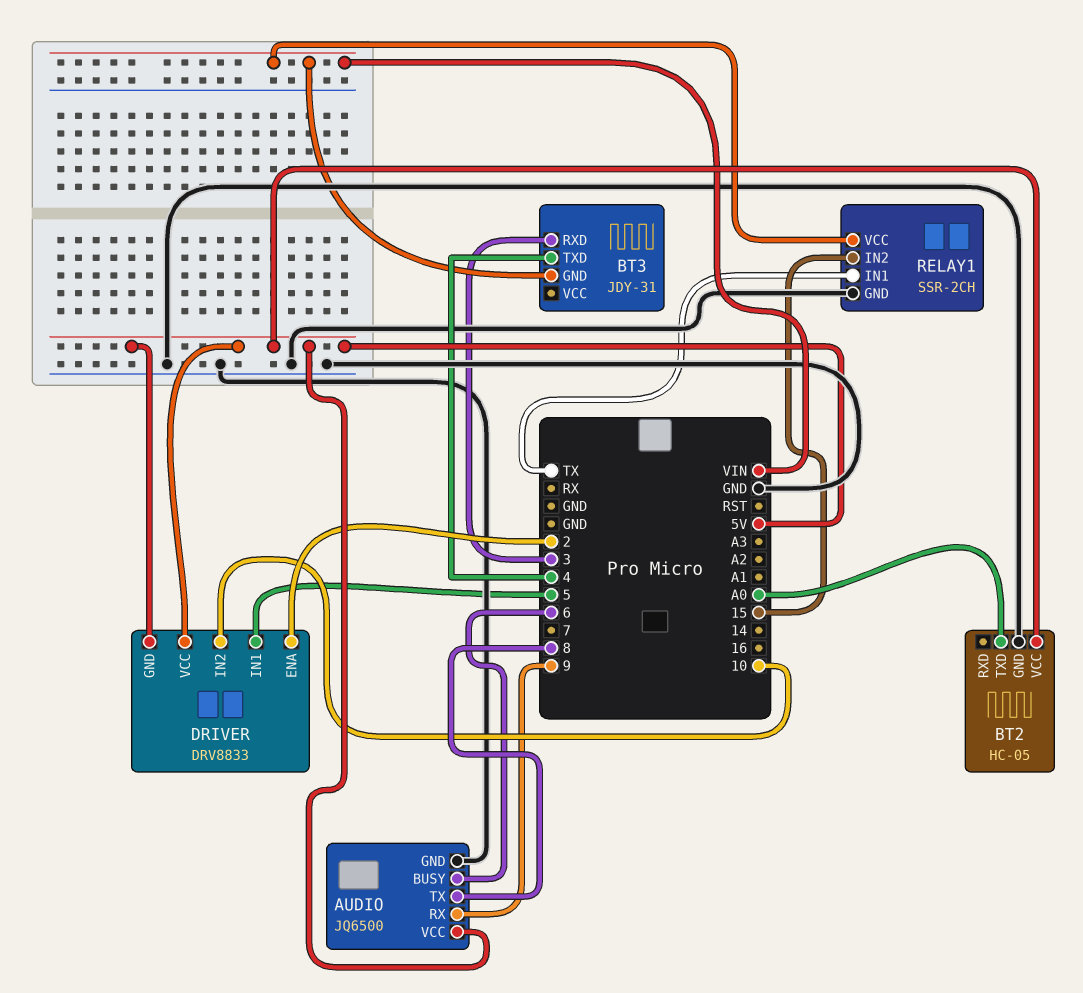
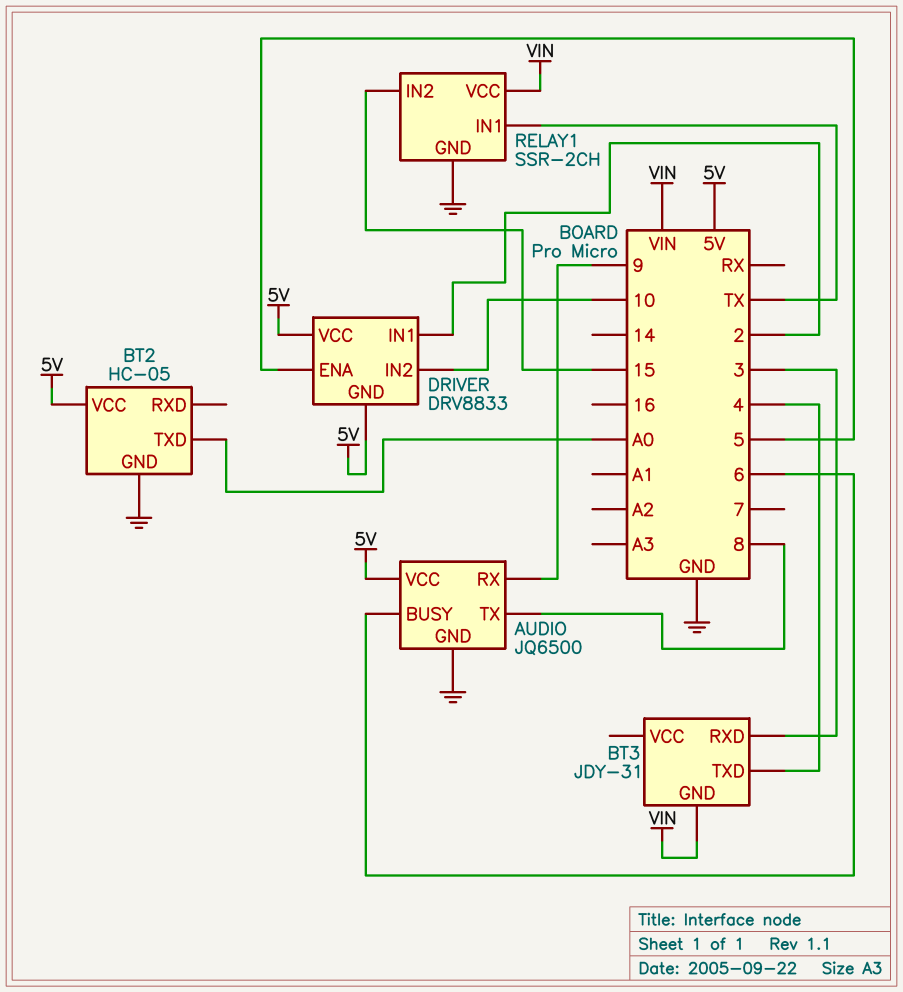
DRIVER pin ENA: 2 -> 5
DRIVER pin IN1: 5 -> 2

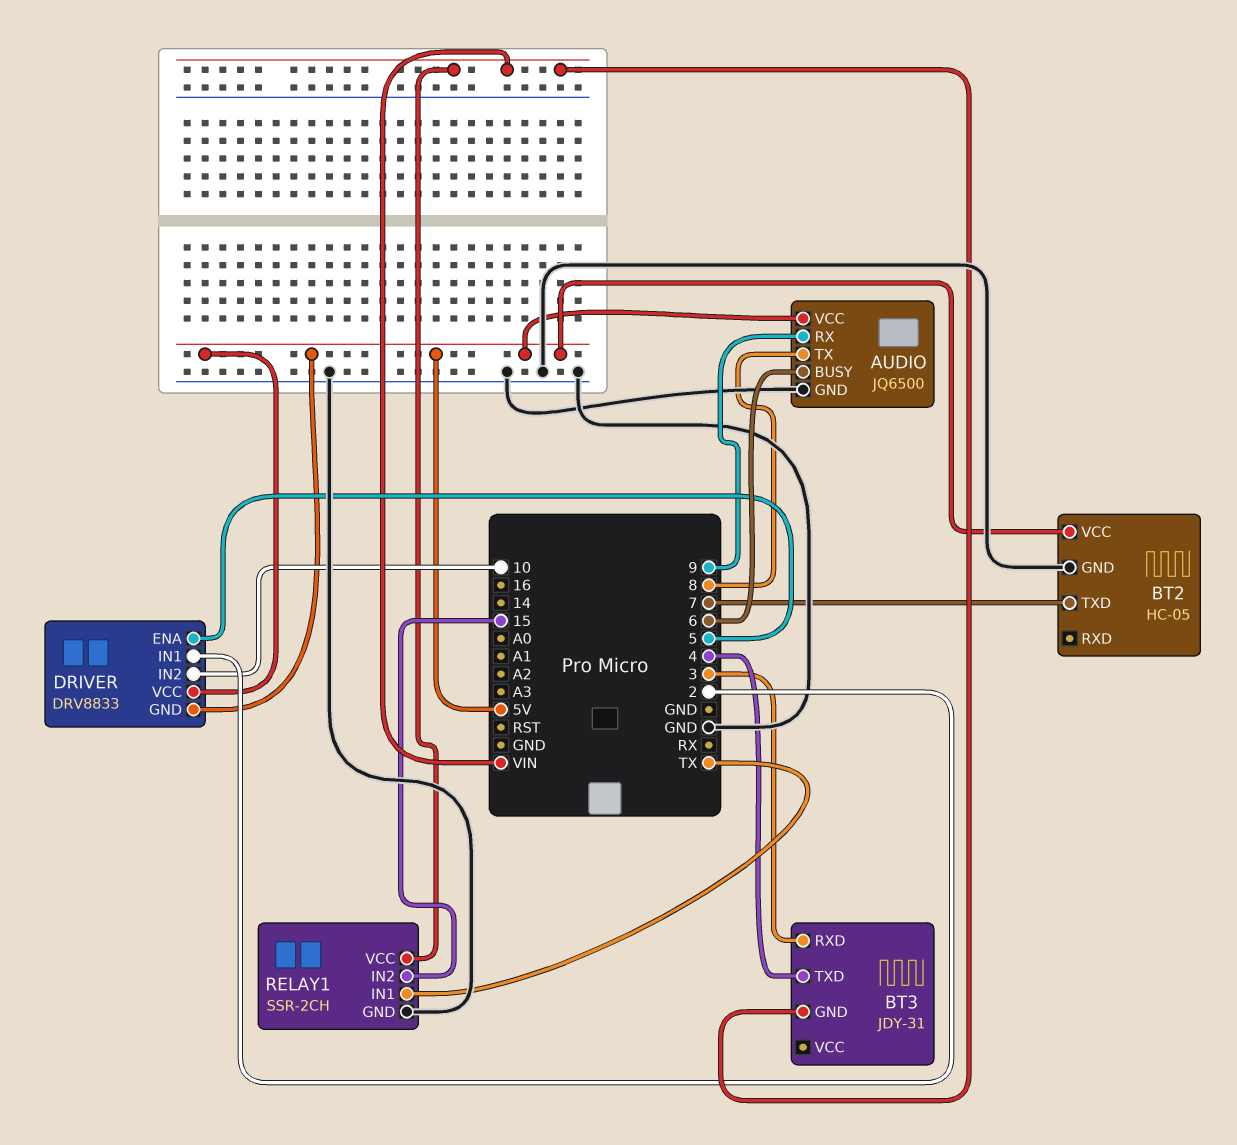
BT2 pin TXD: A0 -> 7

